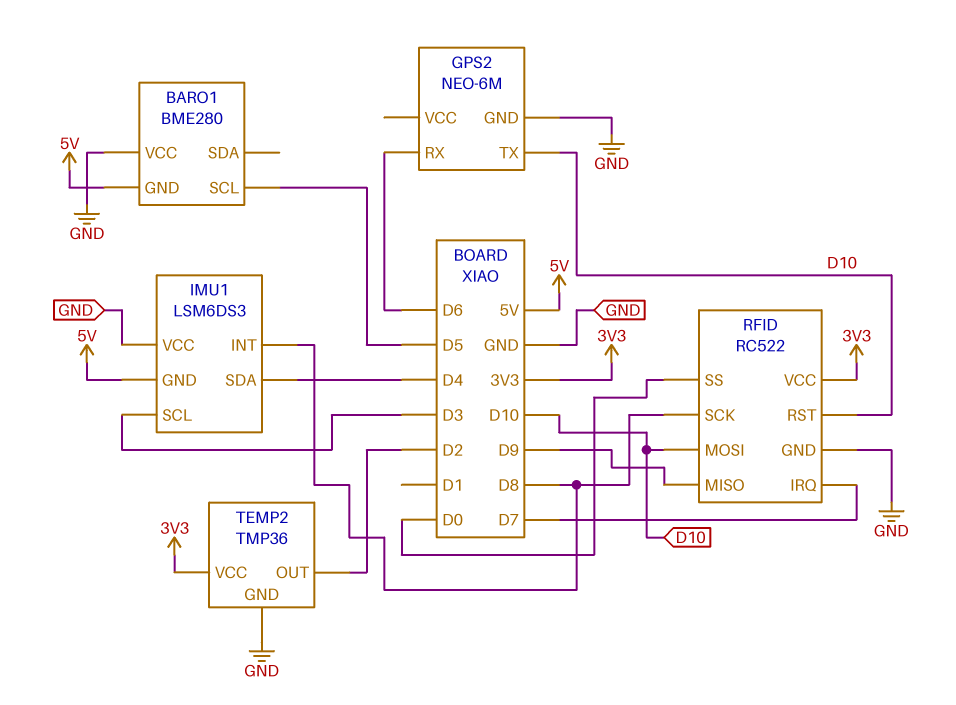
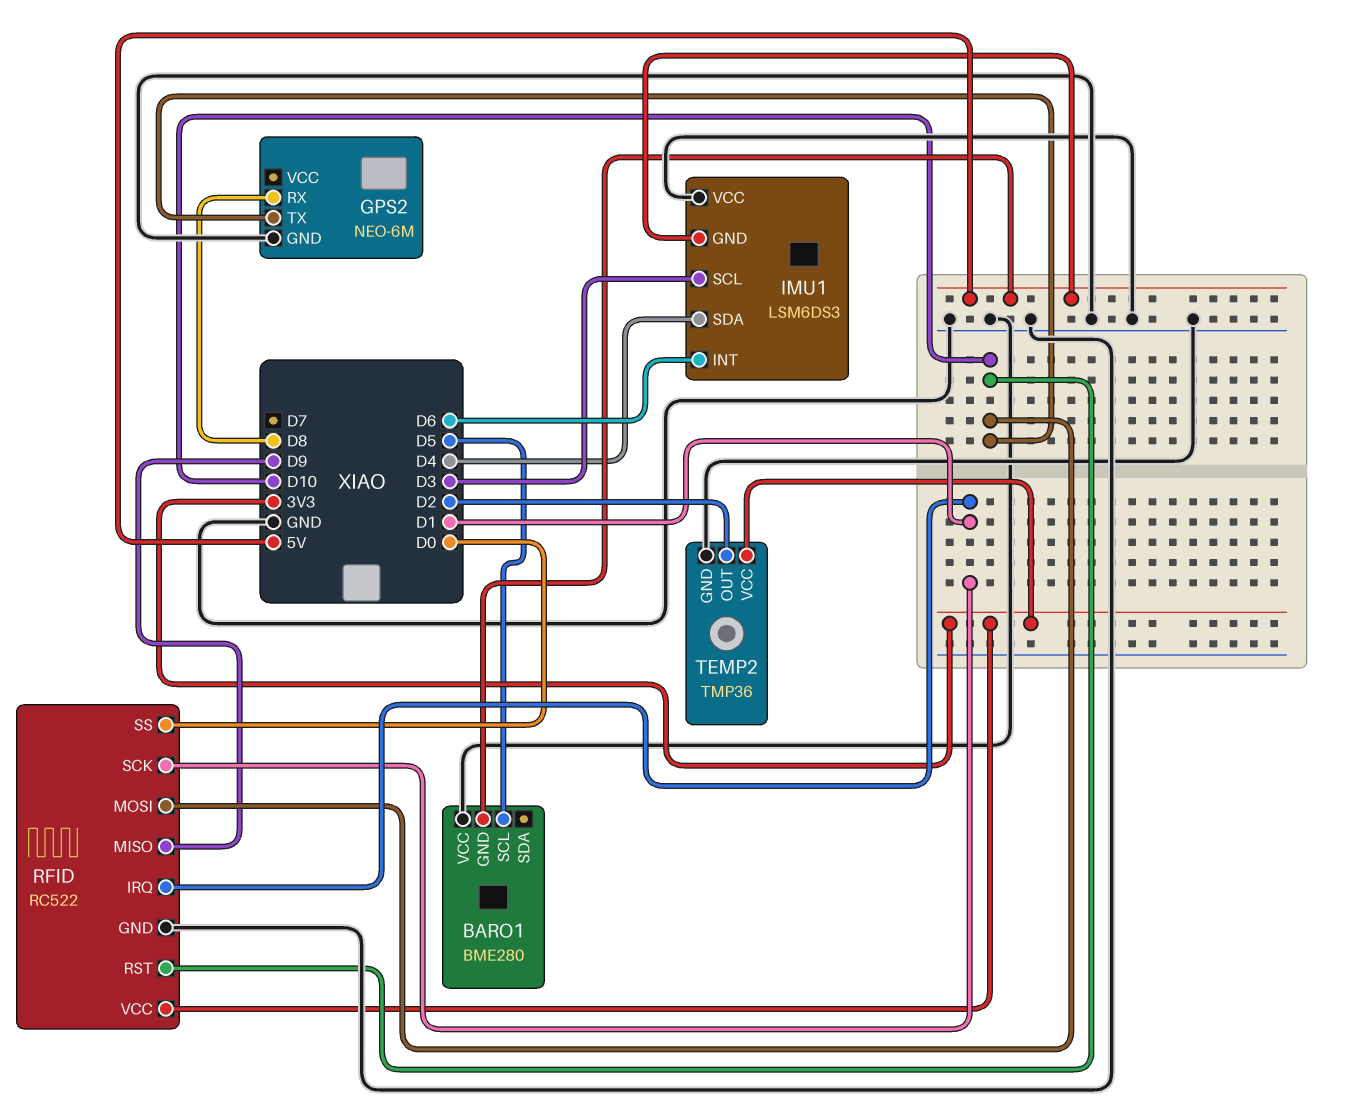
GPS2 pin RX: D6 -> D8
IMU1 pin INT: D8 -> D6
RFID pin IRQ: D7 -> D1
RFID pin SCK: D8 -> D1

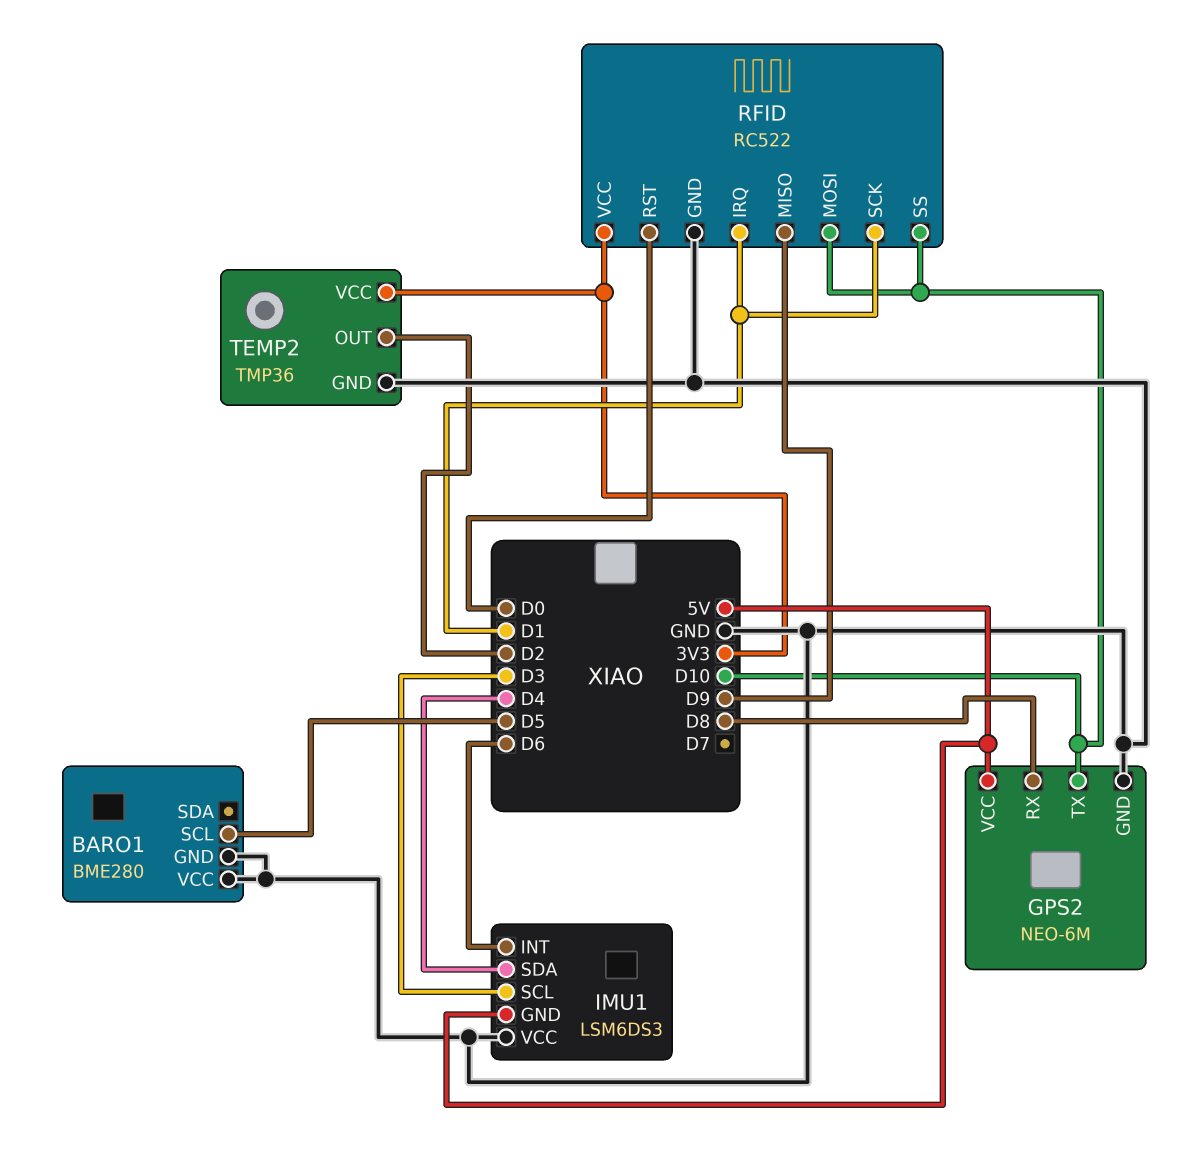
BARO1 pin GND: 5V -> GND
GPS2 pin VCC: none -> 5V
RFID pin RST: D10 -> D0
RFID pin SS: D0 -> D10

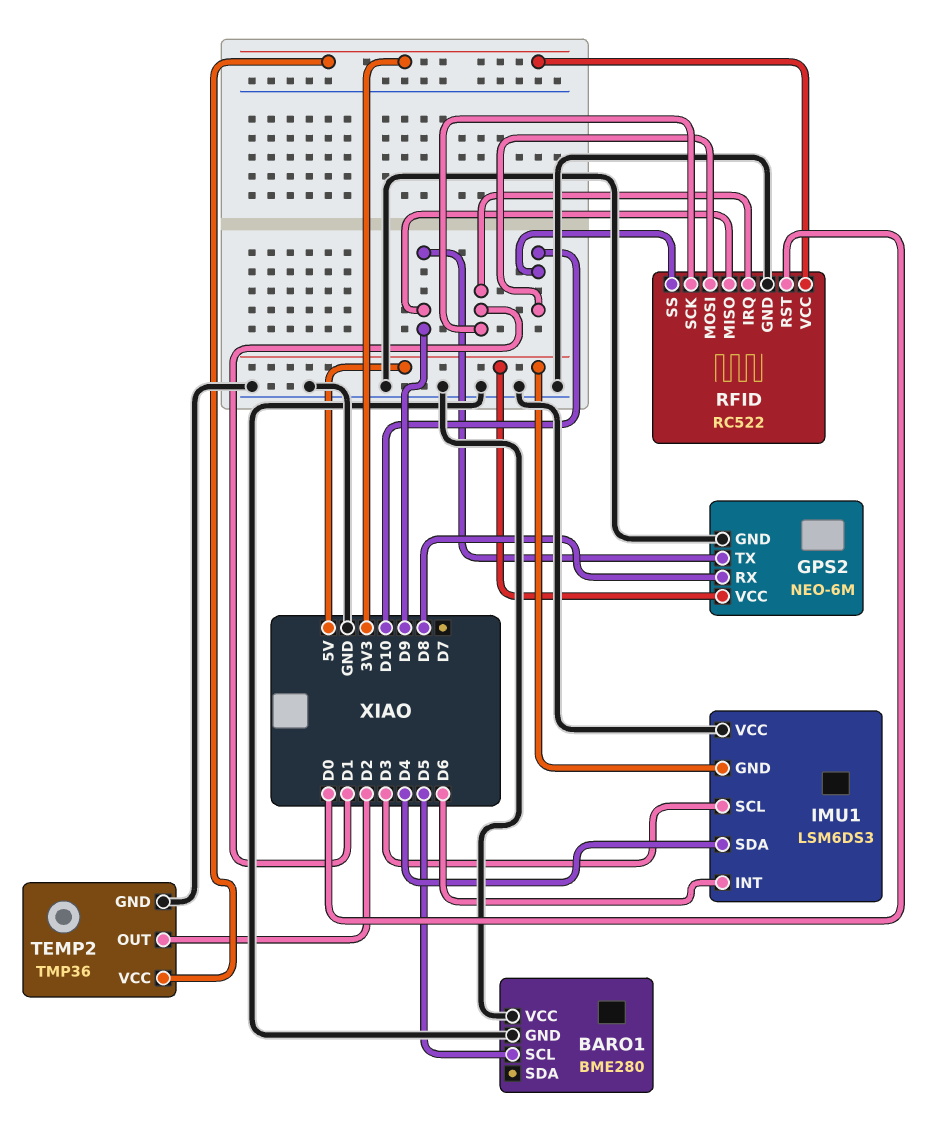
GPS2 pin TX: D10 -> D9

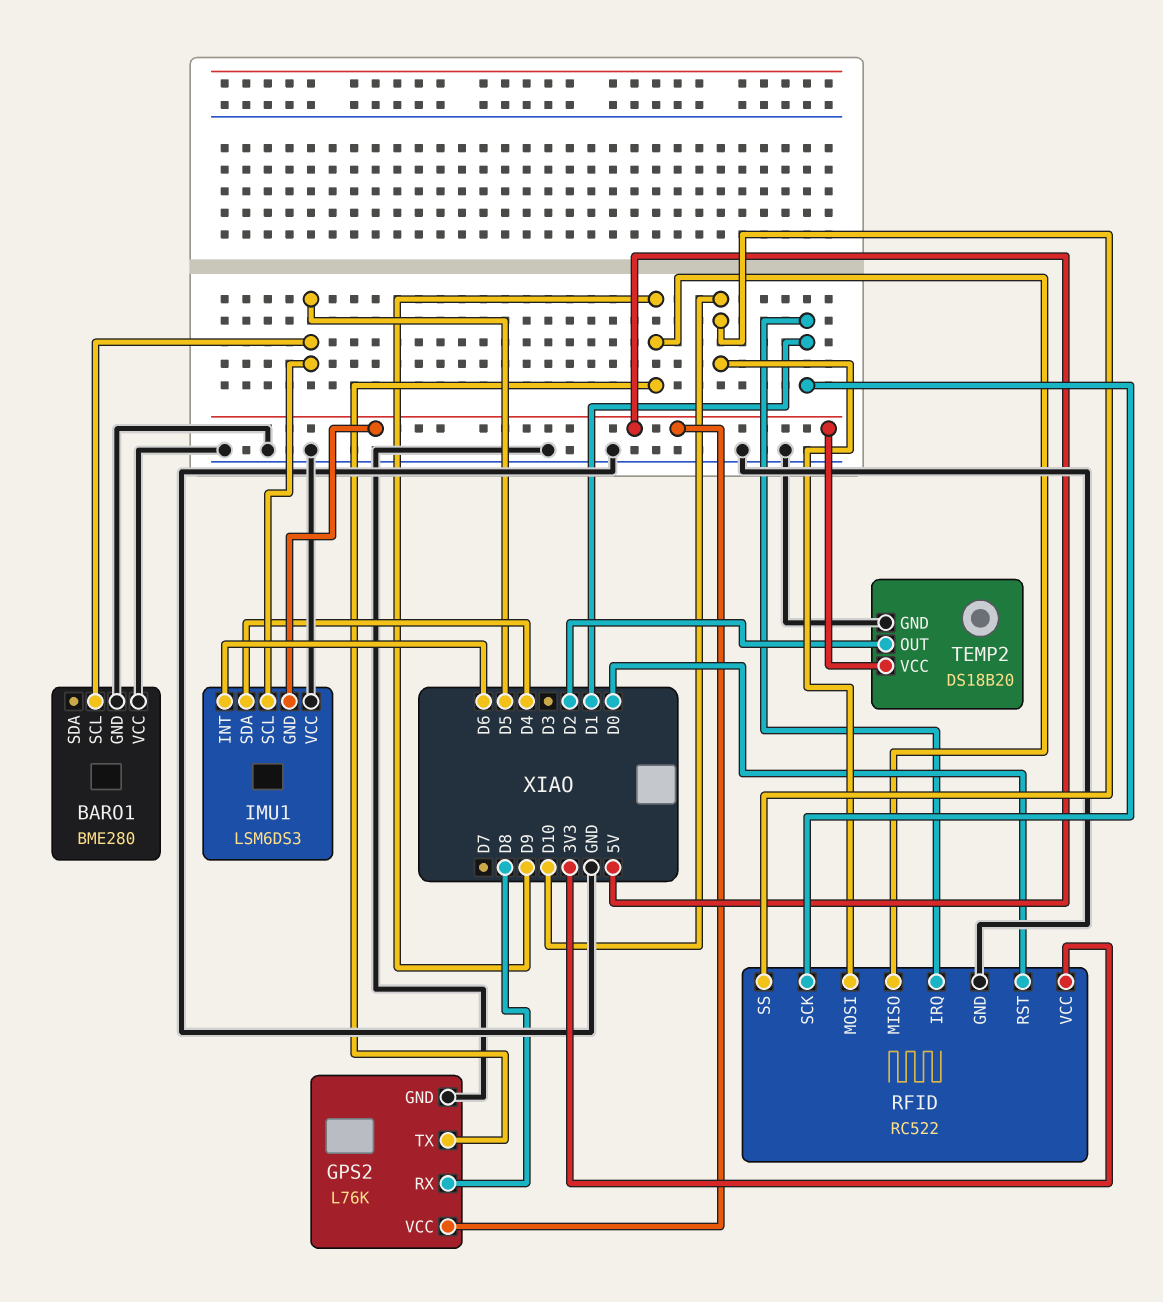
GPS2: NEO-6M -> L76K
IMU1 pin SCL: D3 -> D5
TEMP2: TMP36 -> DS18B20
TEMP2 pin VCC: 3V3 -> 5V

